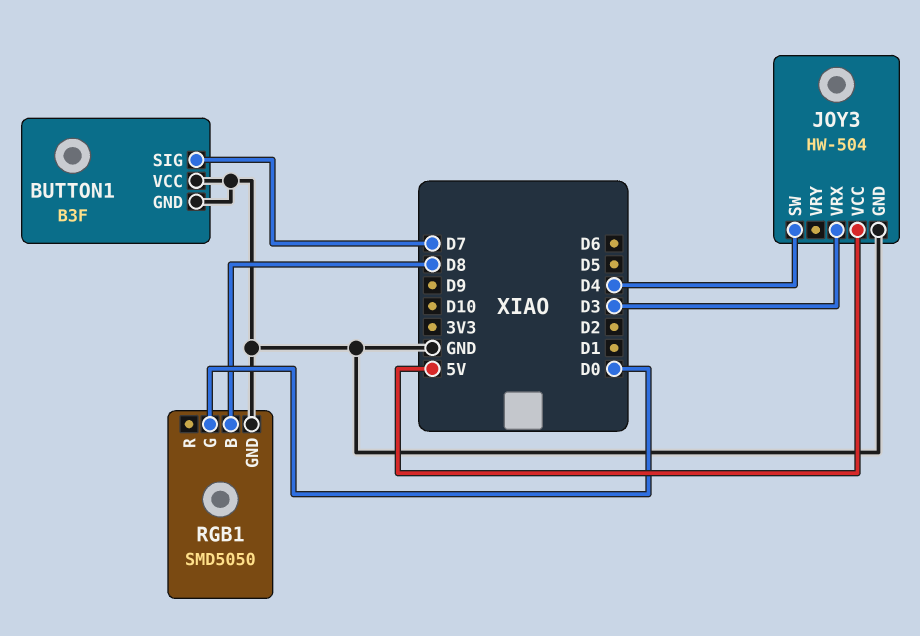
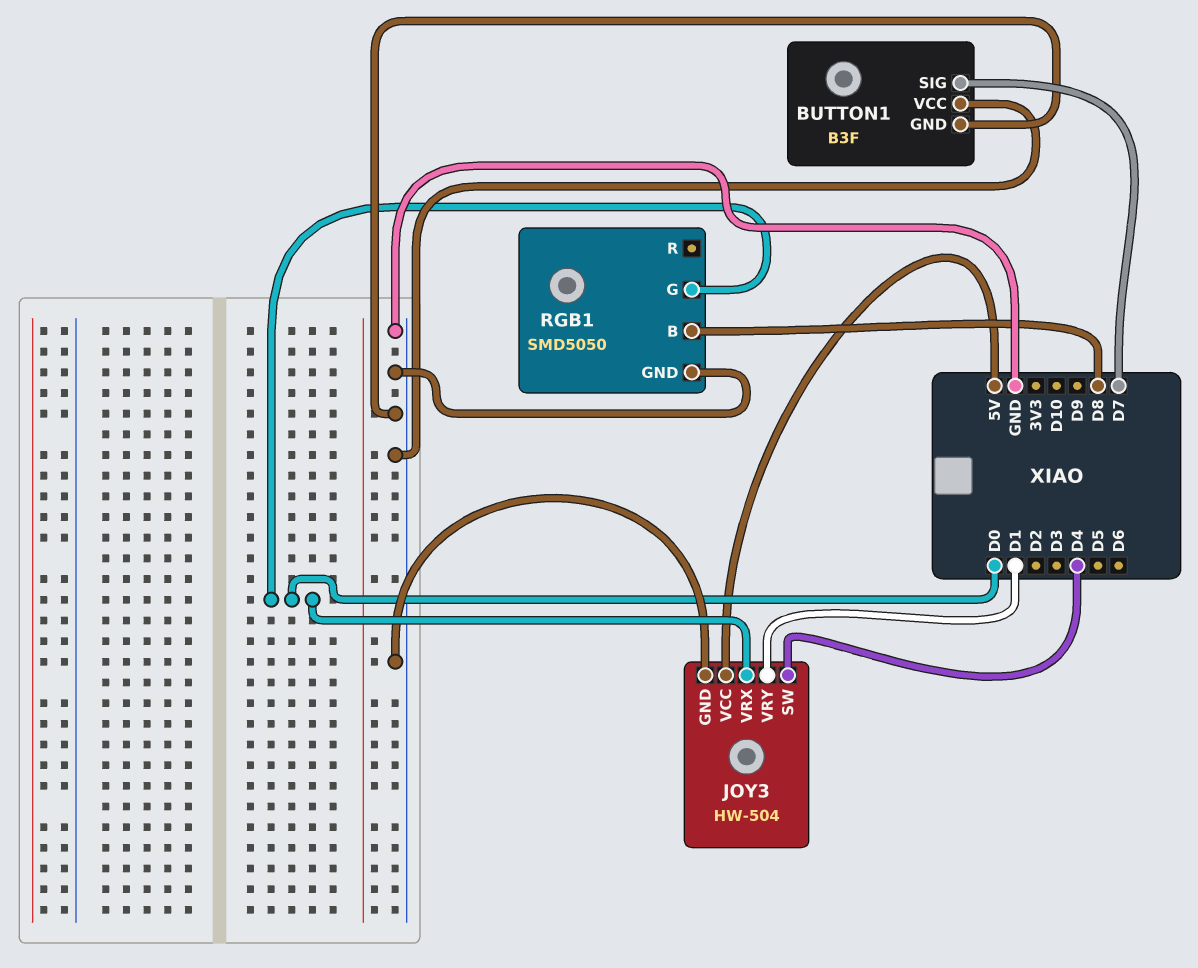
JOY3 pin VRX: D3 -> D0
JOY3 pin VRY: none -> D1

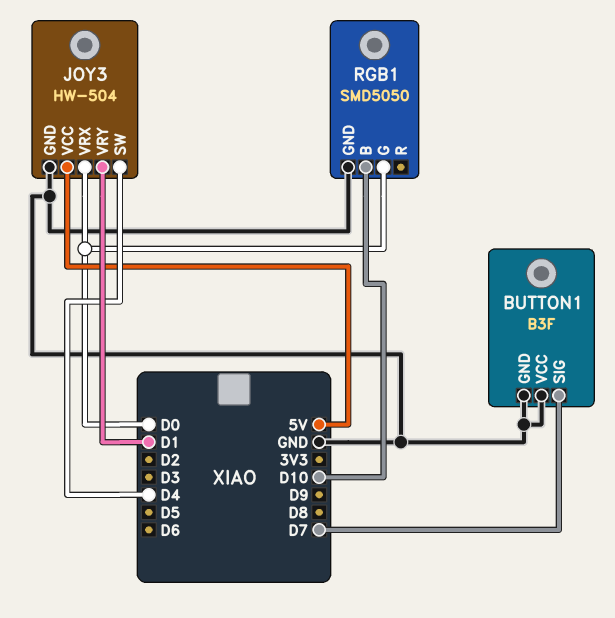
RGB1 pin B: D8 -> D10

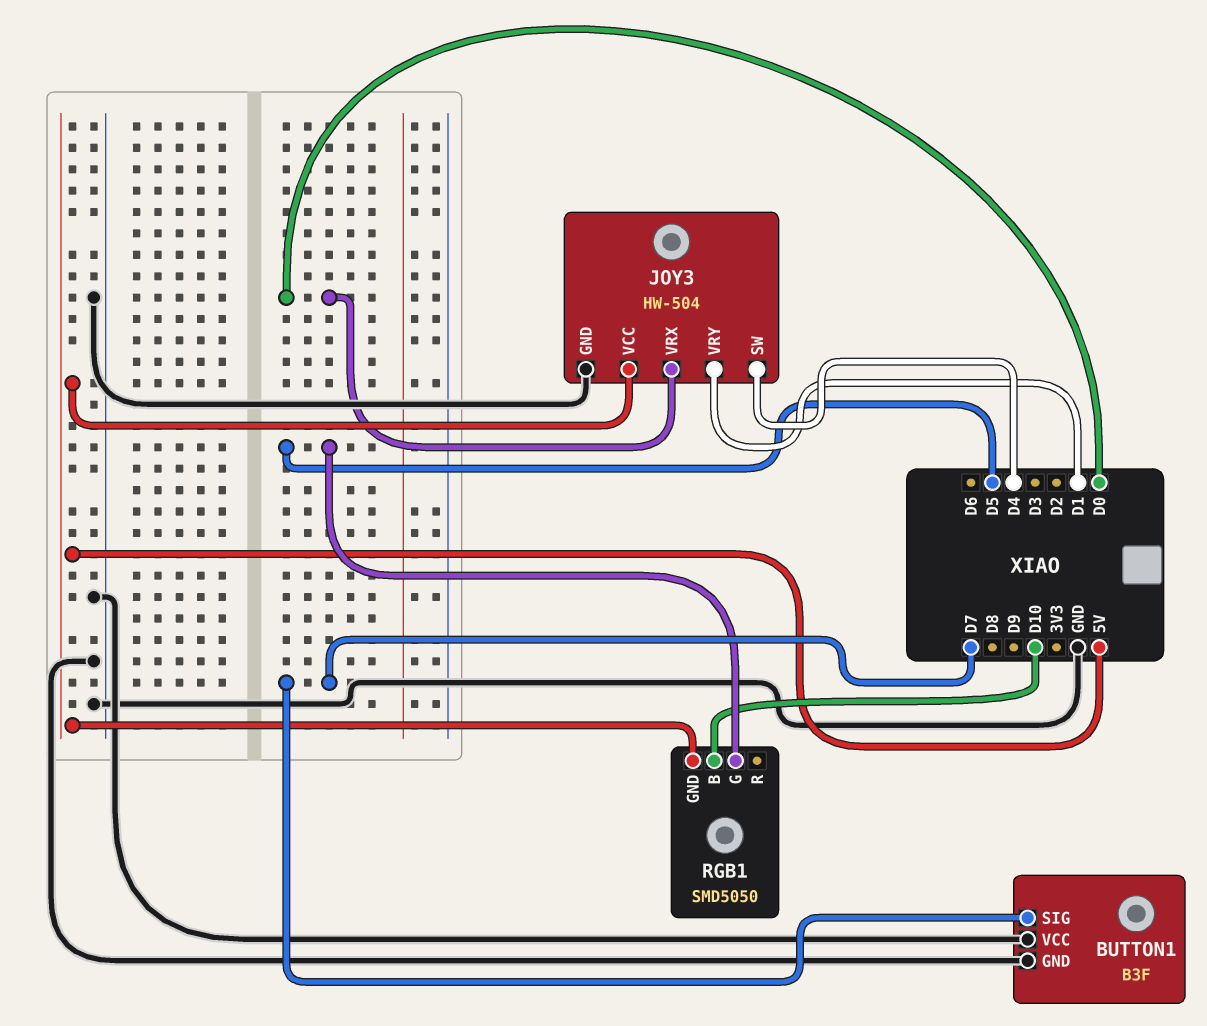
RGB1 pin G: D0 -> D5
RGB1 pin GND: GND -> 5V

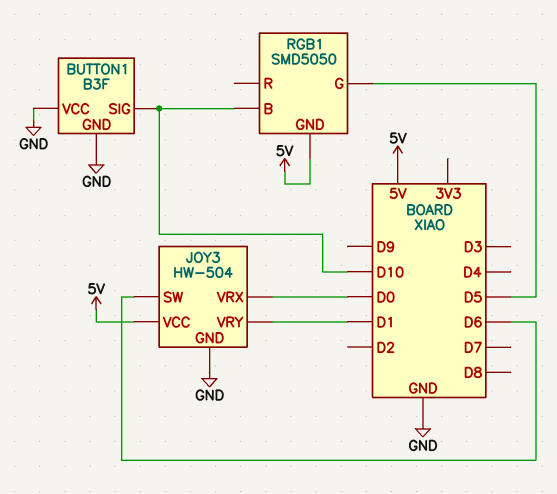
BUTTON1 pin SIG: D7 -> D10
JOY3 pin SW: D4 -> D6

